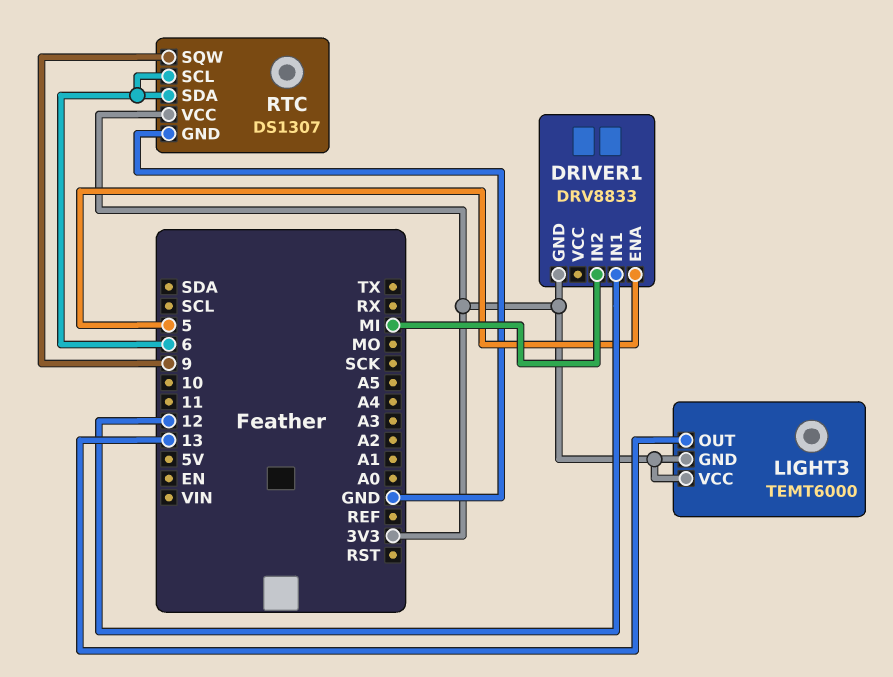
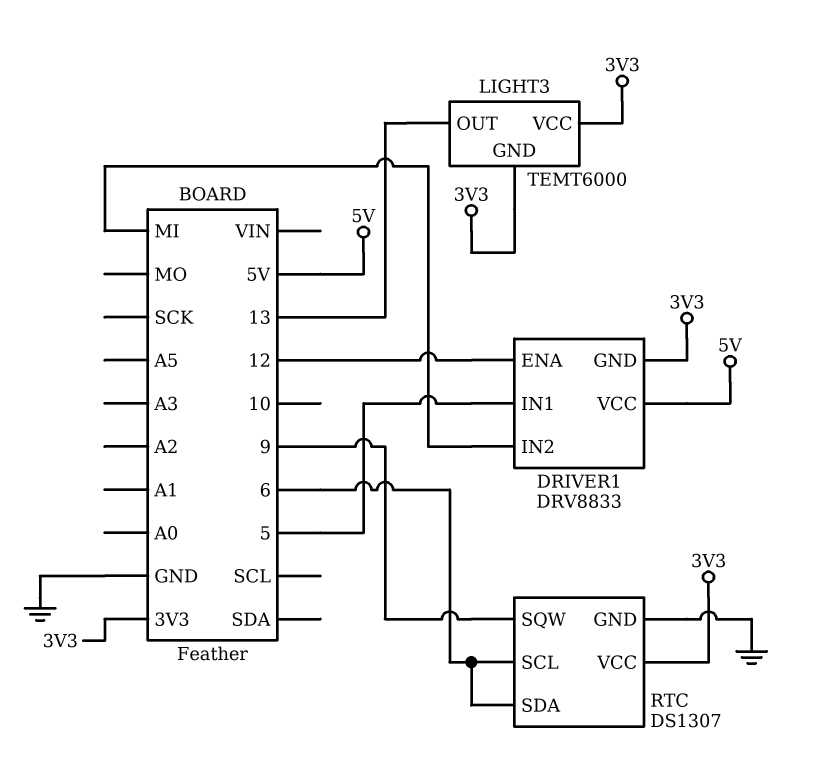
DRIVER1 pin ENA: 5 -> 12
DRIVER1 pin IN1: 12 -> 5
DRIVER1 pin VCC: none -> 5V

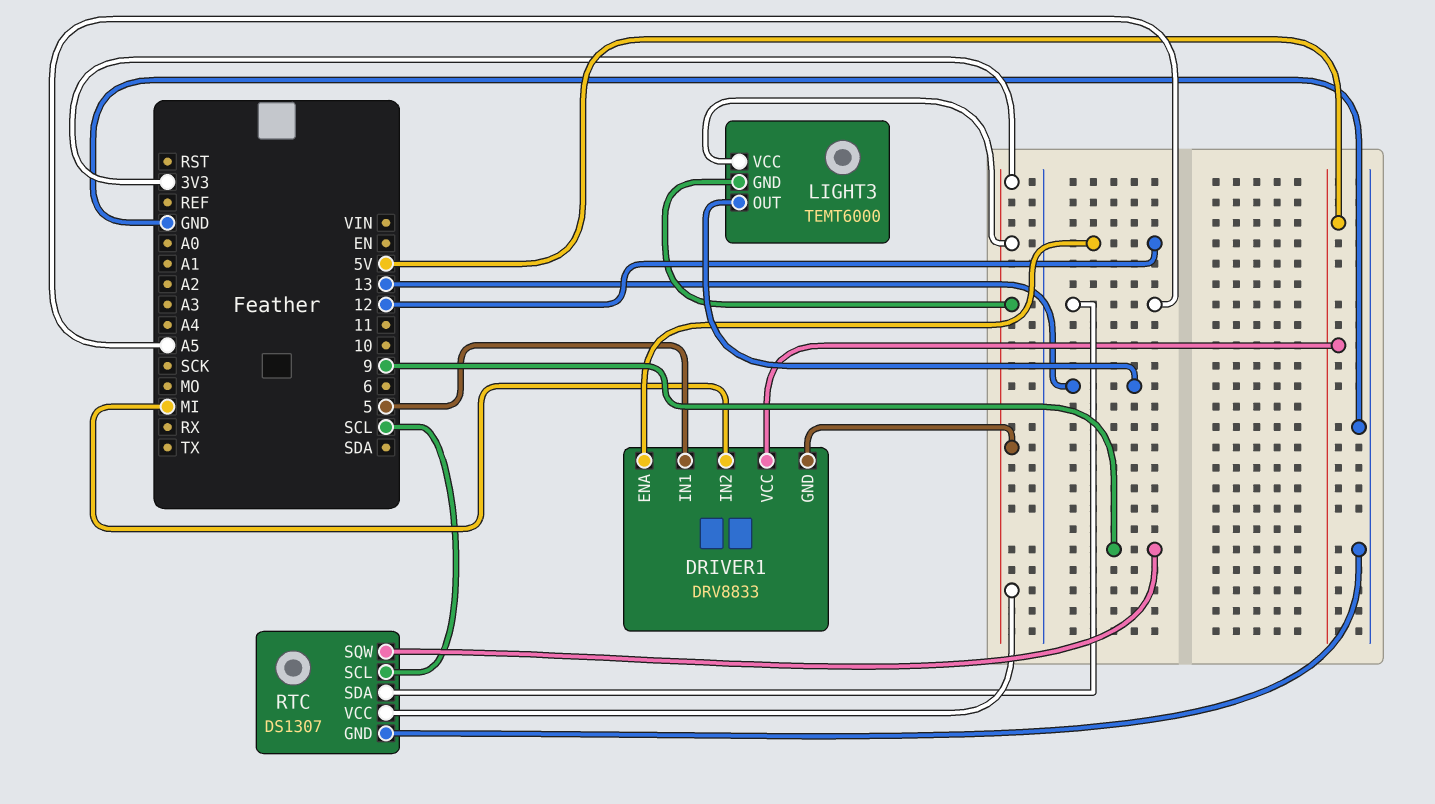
RTC pin SCL: 6 -> SCL
RTC pin SDA: 6 -> A5

